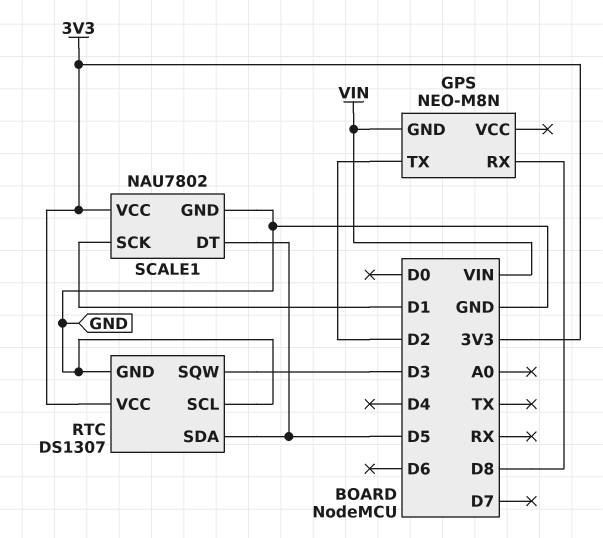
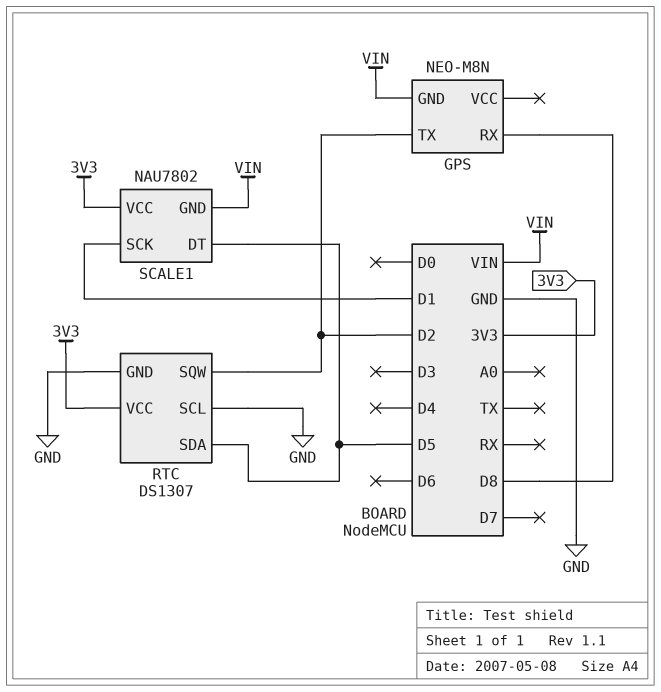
RTC pin SQW: D3 -> D2
SCALE1 pin GND: GND -> VIN

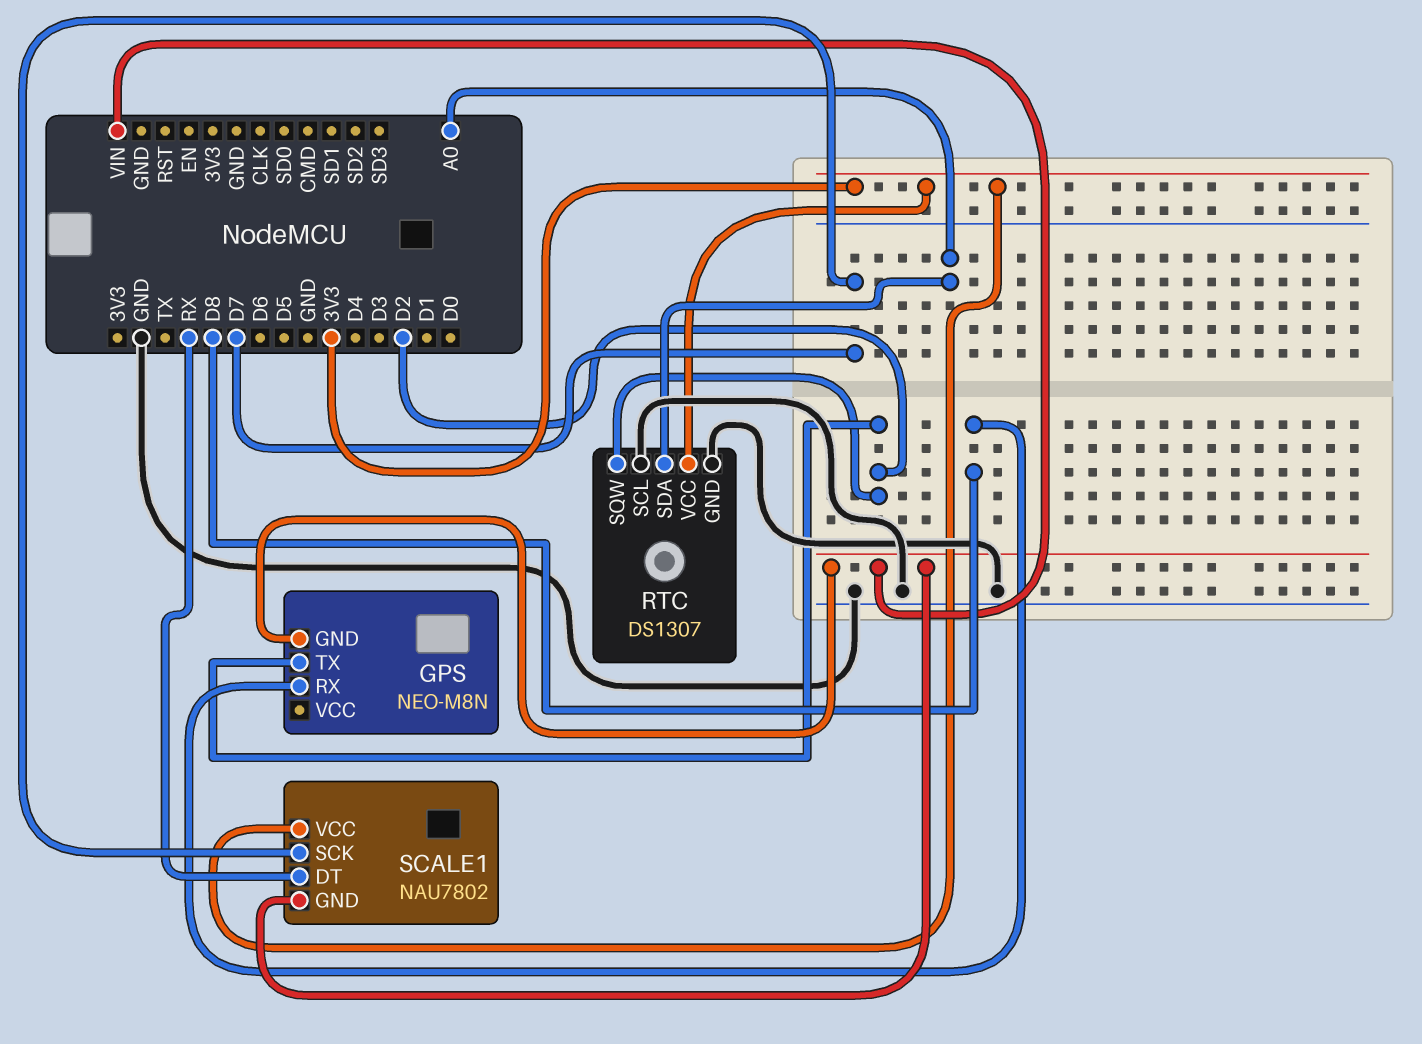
RTC pin SDA: D5 -> A0
SCALE1 pin DT: D5 -> RX
SCALE1 pin SCK: D1 -> D7

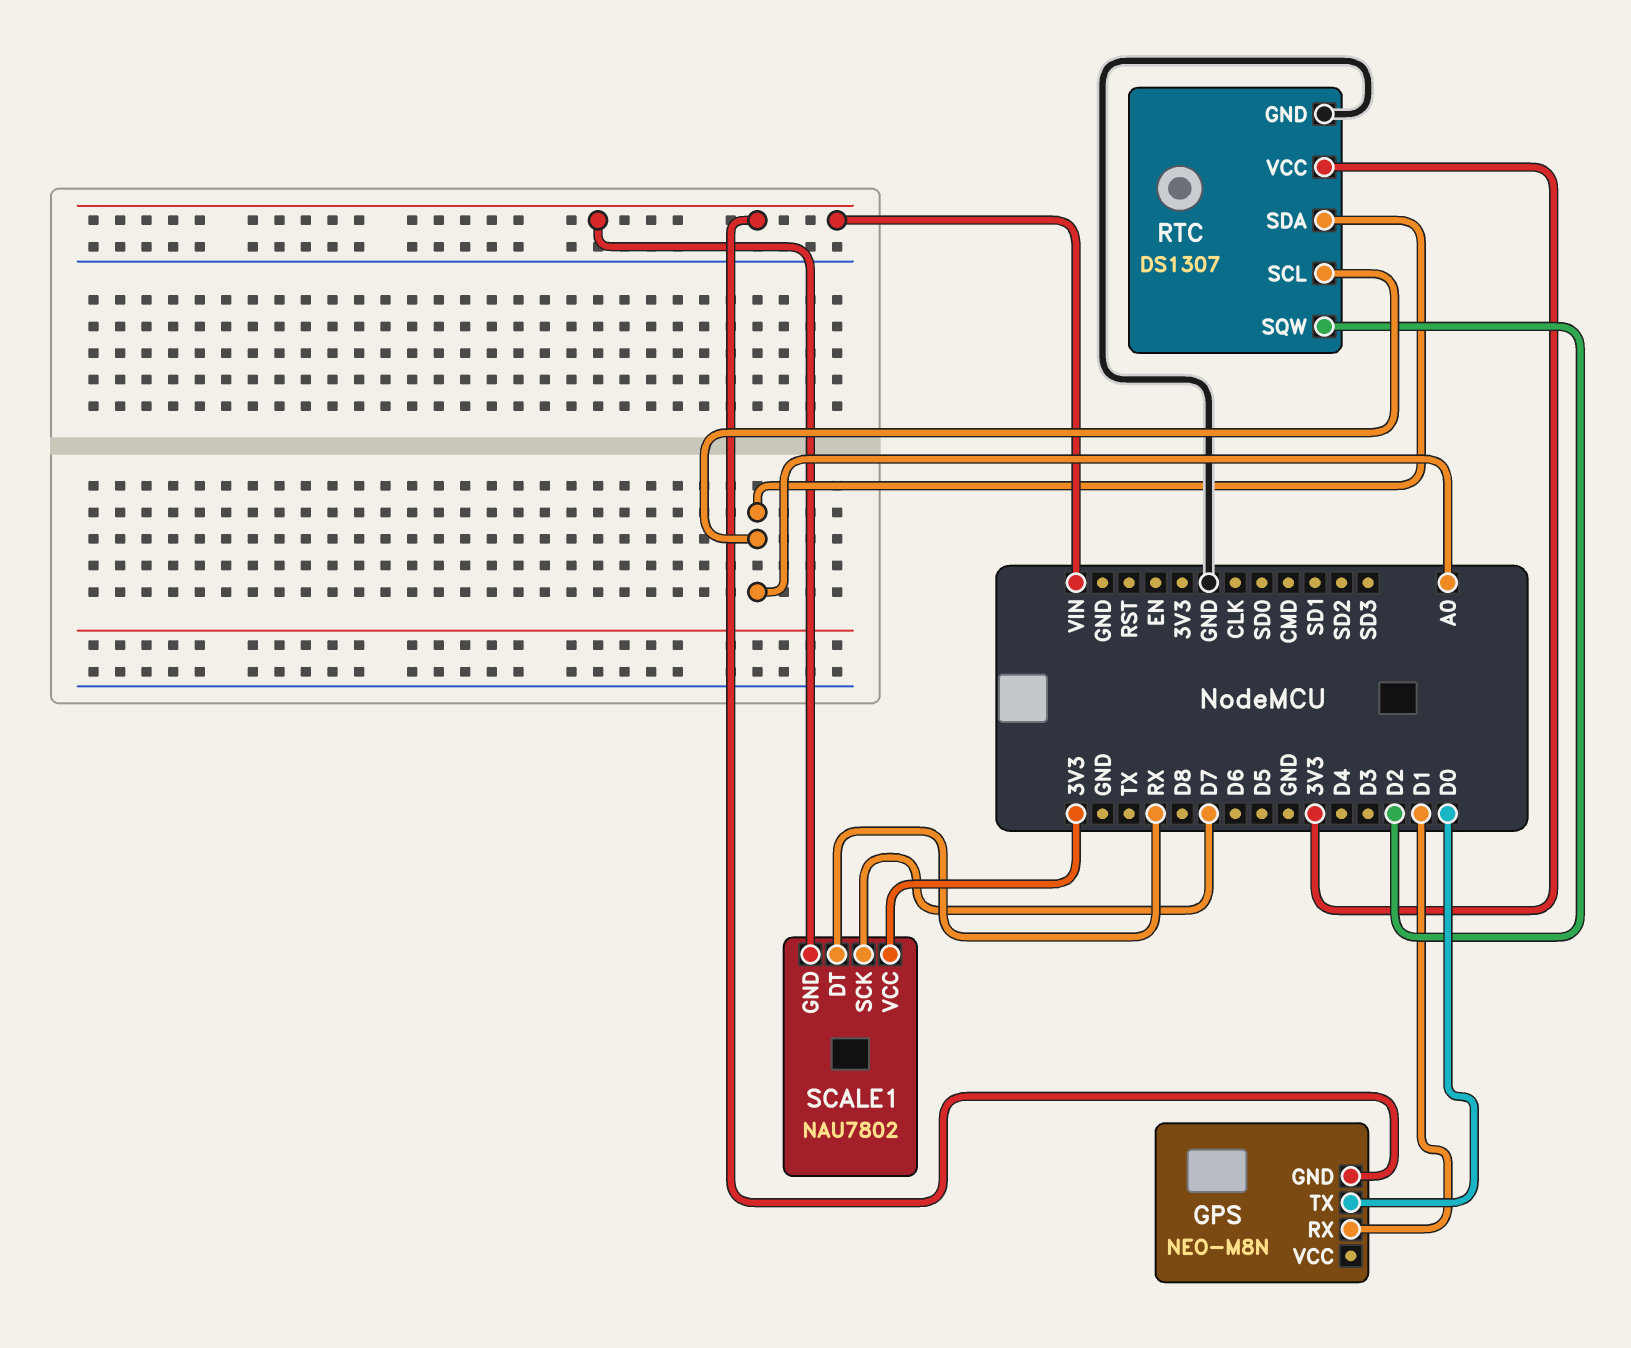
GPS pin RX: D8 -> D1
GPS pin TX: D2 -> D0
RTC pin SCL: GND -> A0

